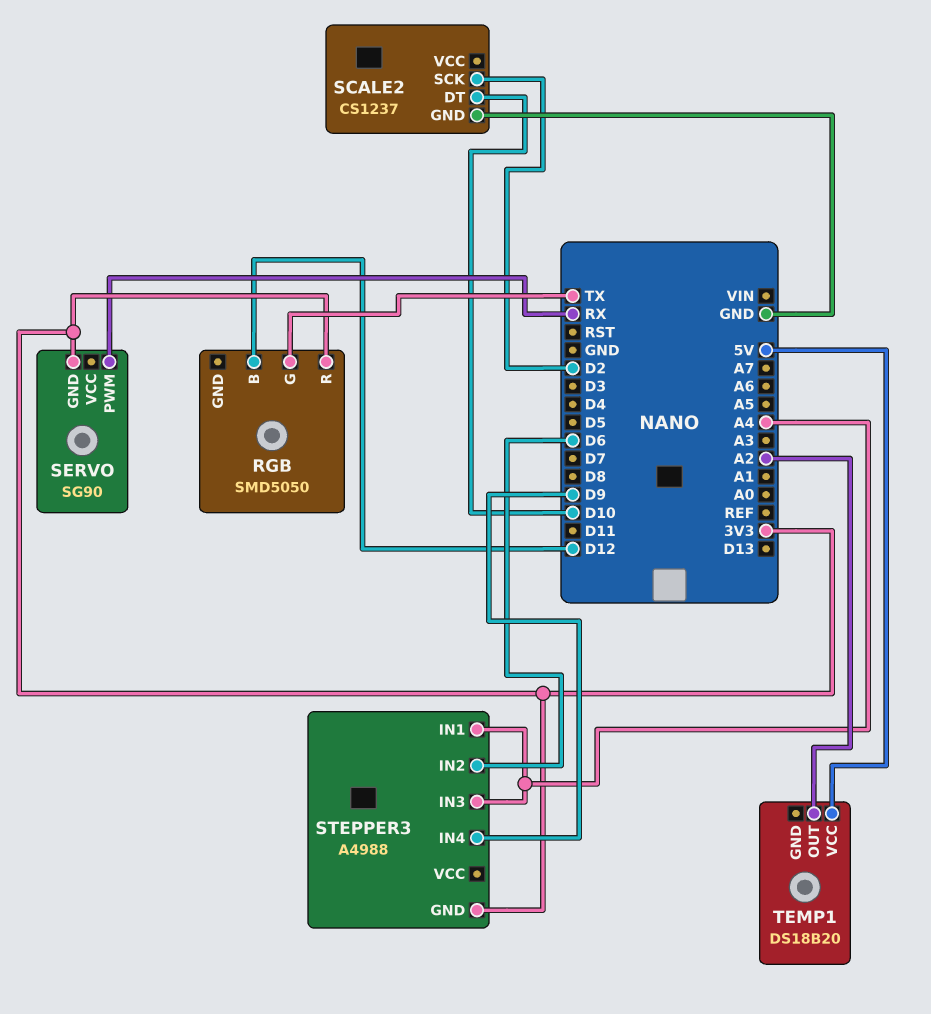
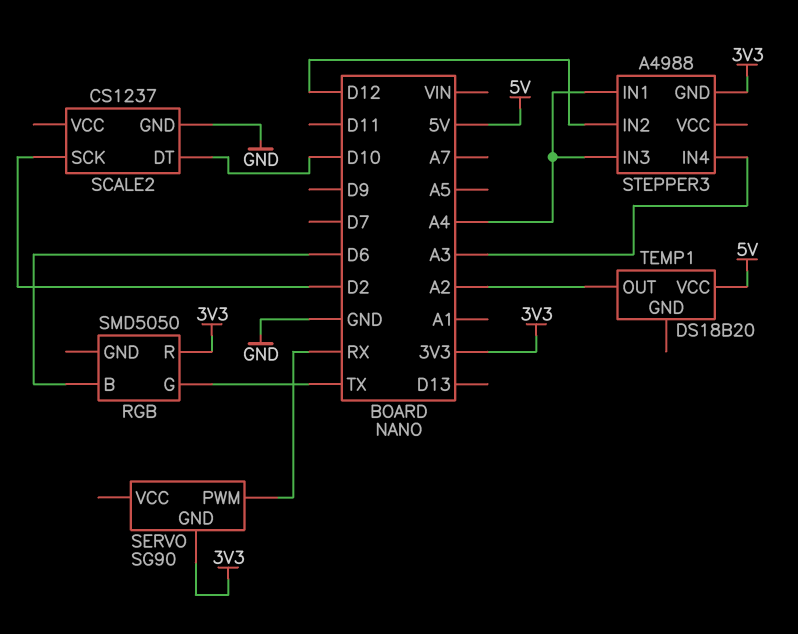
RGB pin B: D12 -> D6
STEPPER3 pin IN2: D6 -> D12
STEPPER3 pin IN4: D9 -> A3

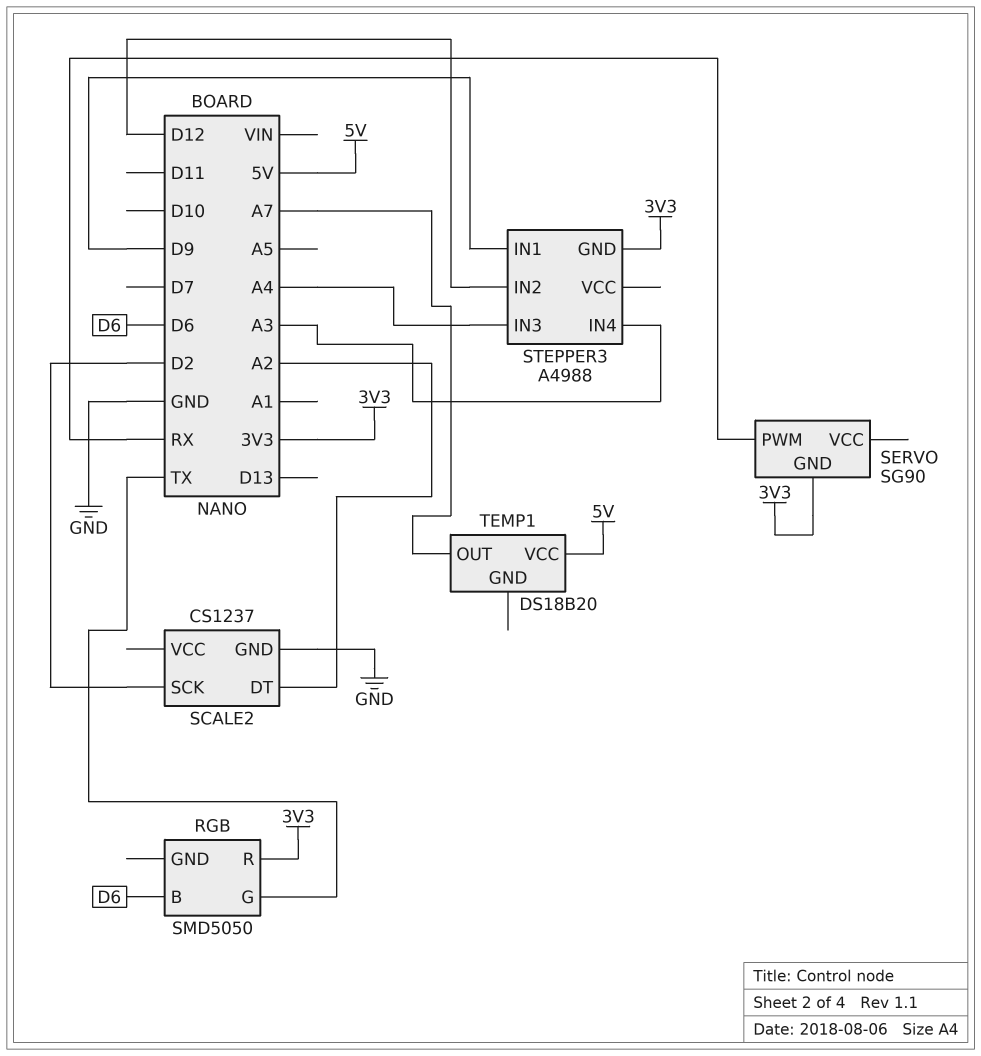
SCALE2 pin DT: D10 -> A2
STEPPER3 pin IN1: A4 -> D9
TEMP1 pin OUT: A2 -> A7

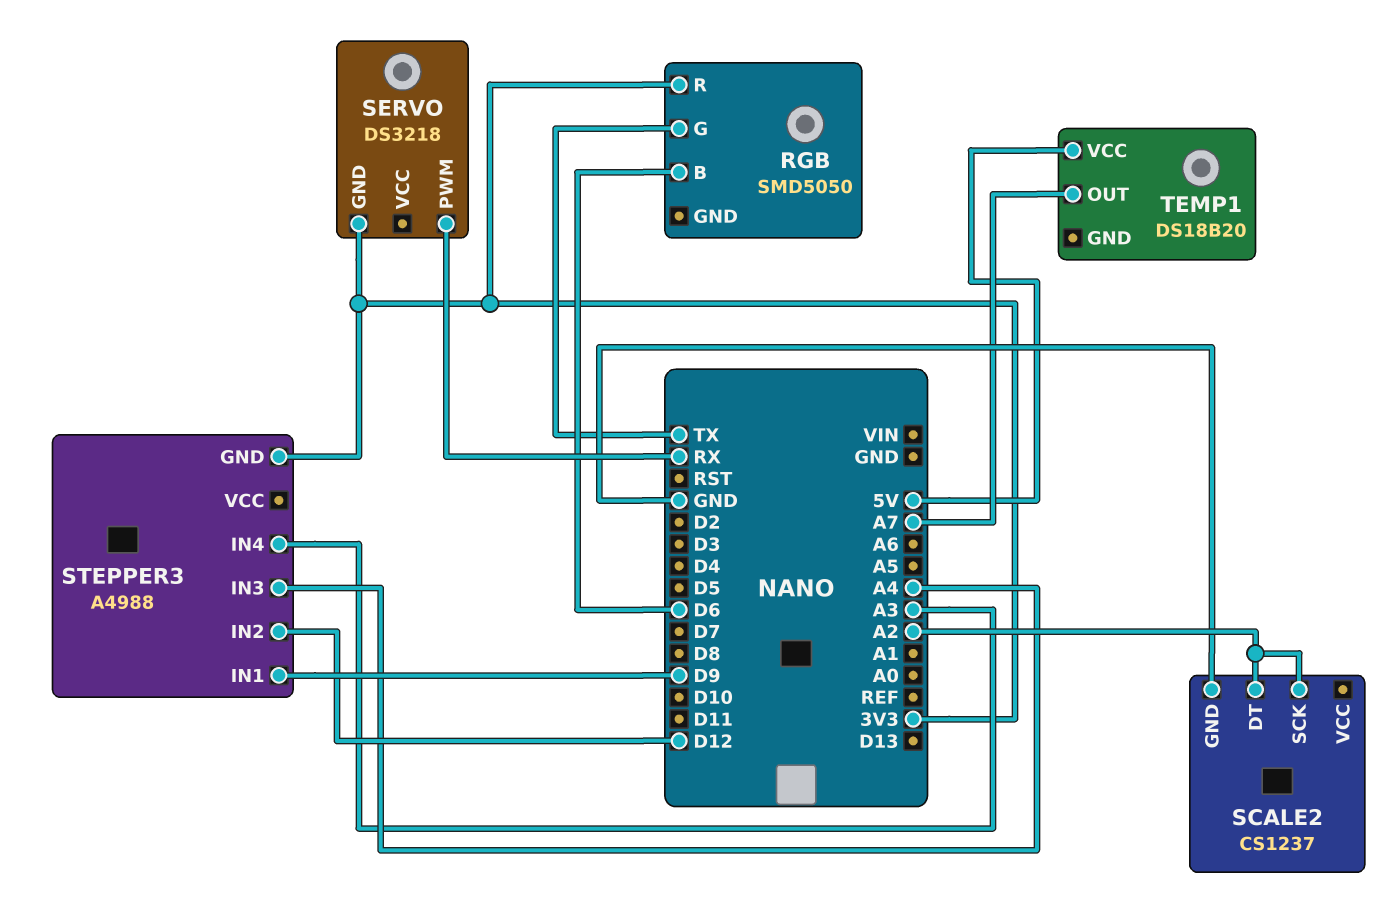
SCALE2 pin SCK: D2 -> A2
SERVO: SG90 -> DS3218

